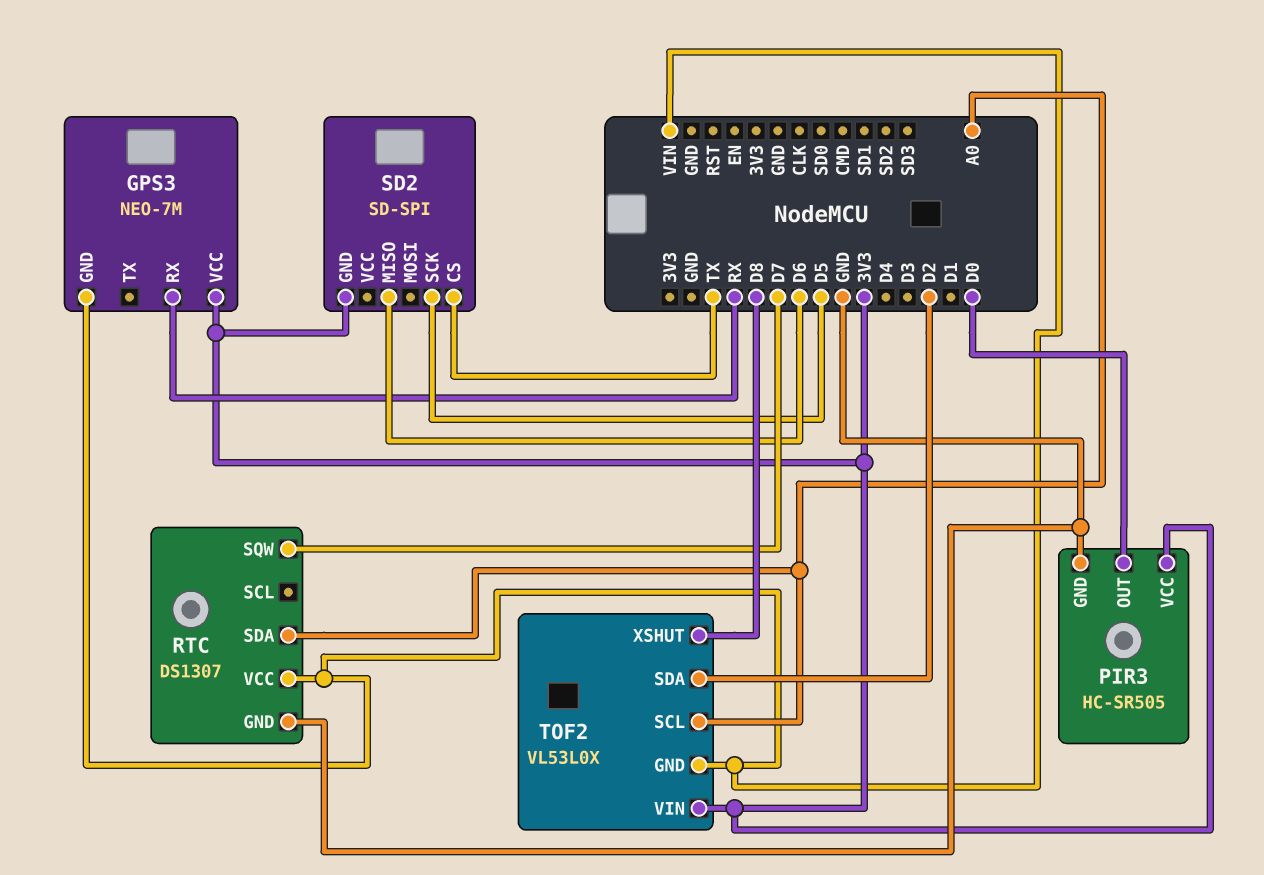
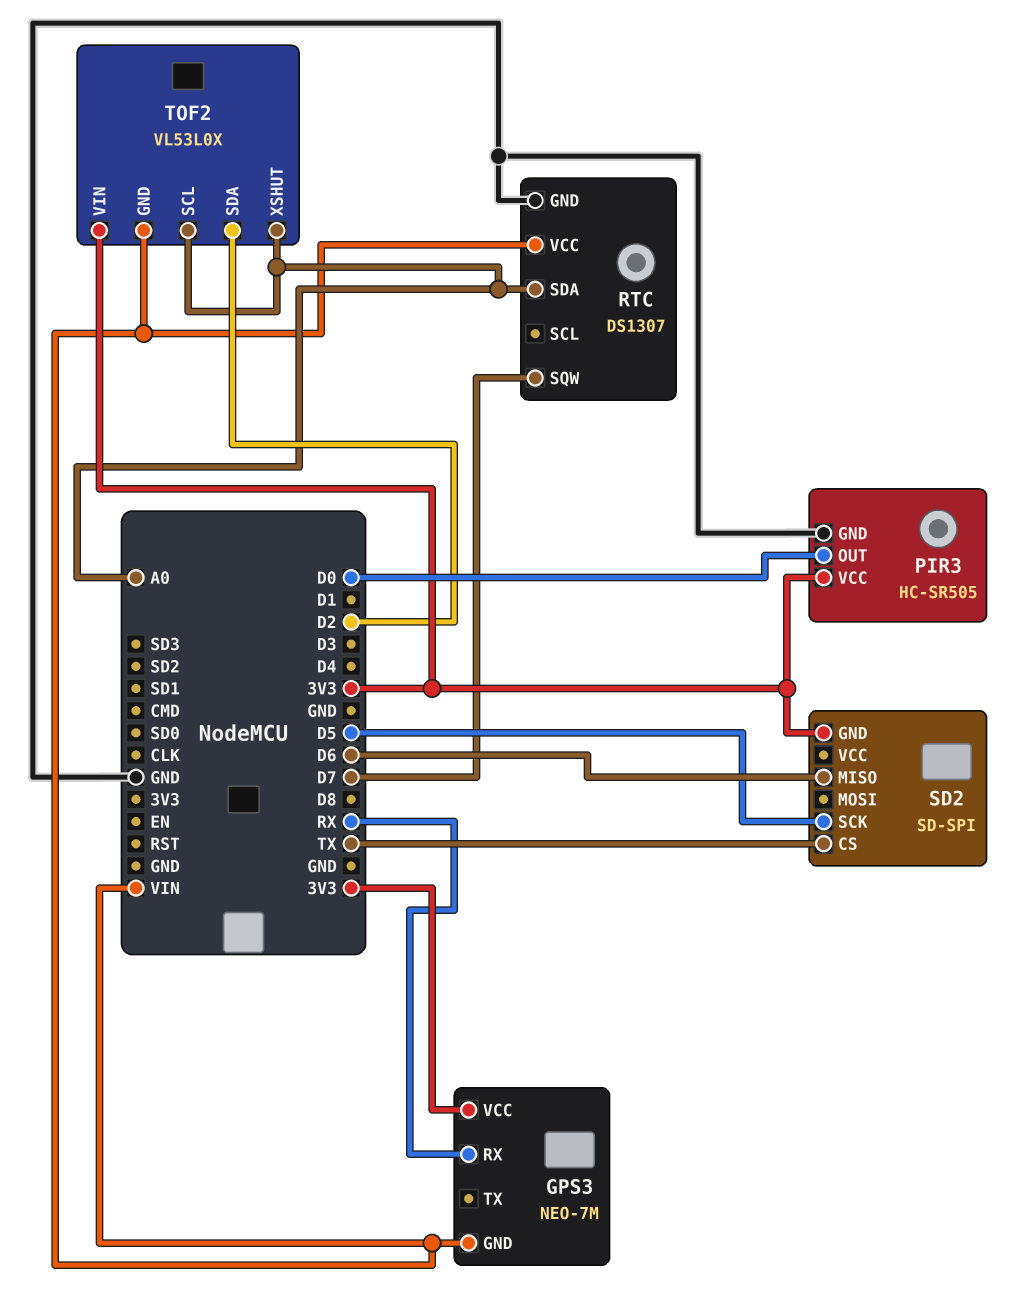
TOF2 pin XSHUT: D8 -> A0

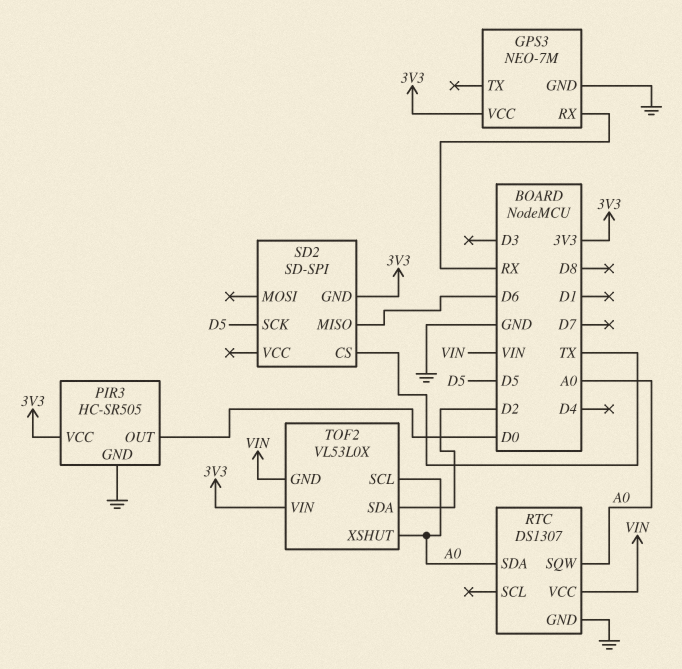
GPS3 pin GND: VIN -> GND
RTC pin SQW: D7 -> A0

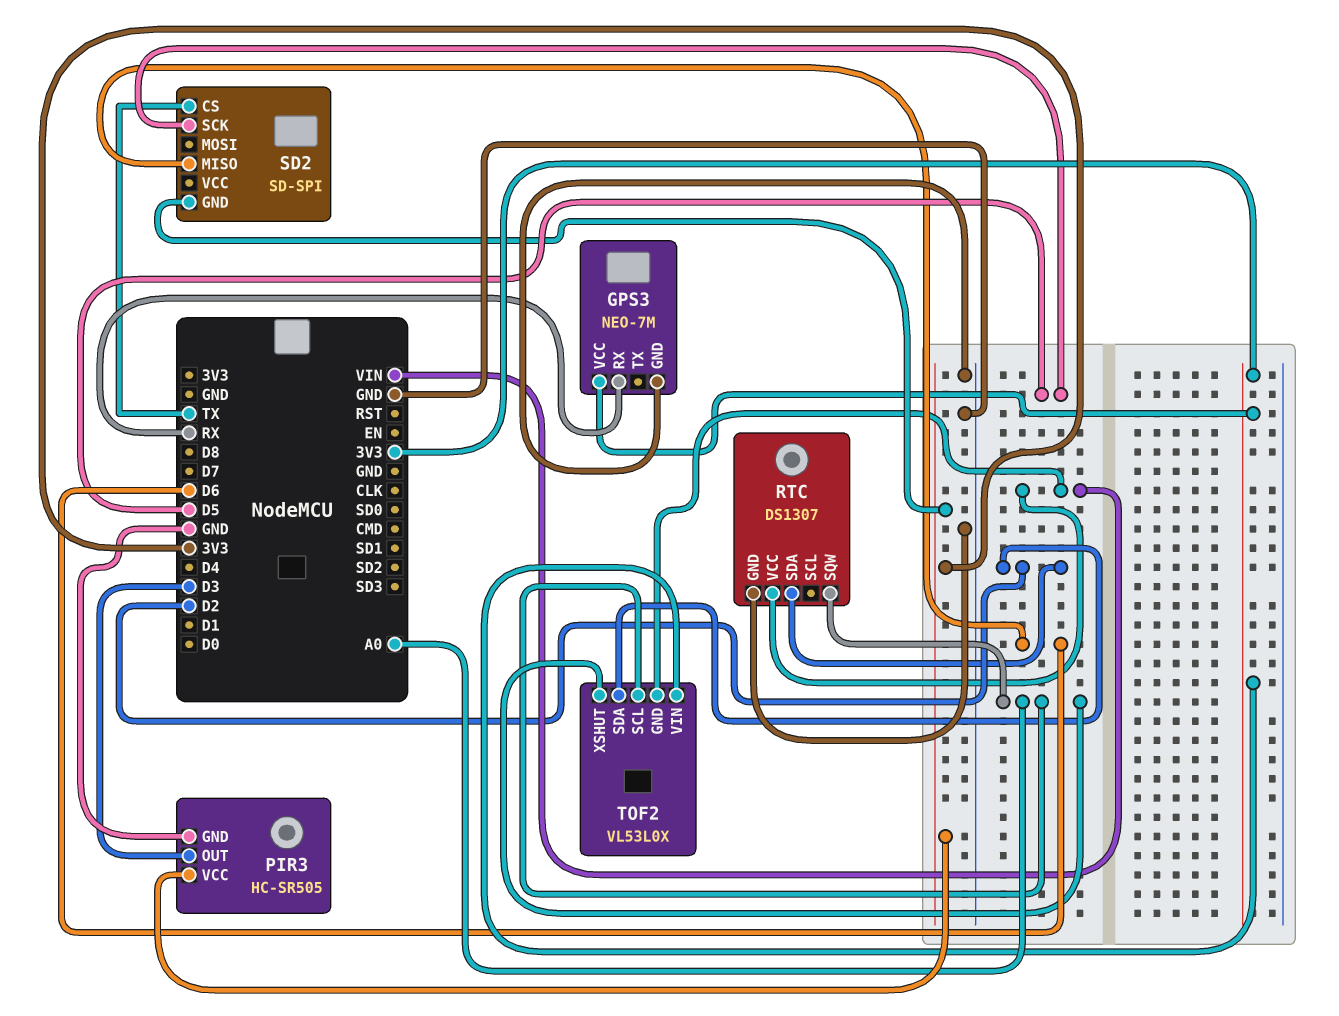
PIR3 pin OUT: D0 -> D3
RTC pin SDA: A0 -> D2

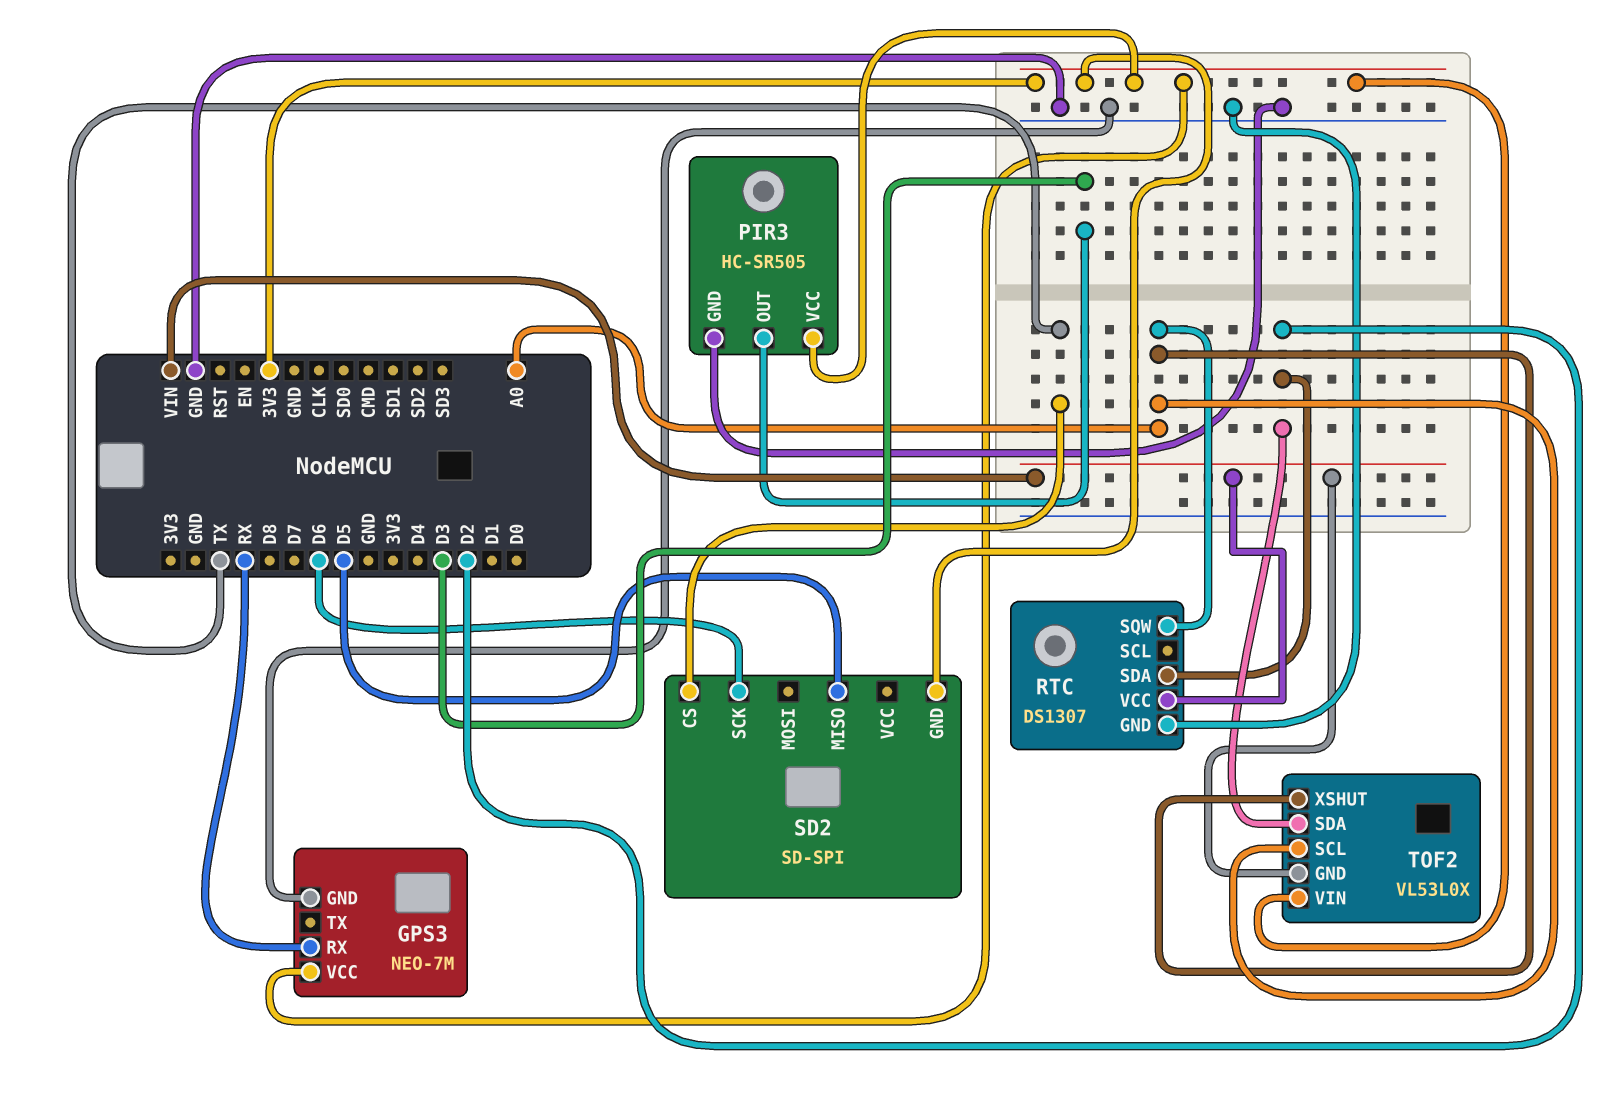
SD2 pin MISO: D6 -> D5
SD2 pin SCK: D5 -> D6

